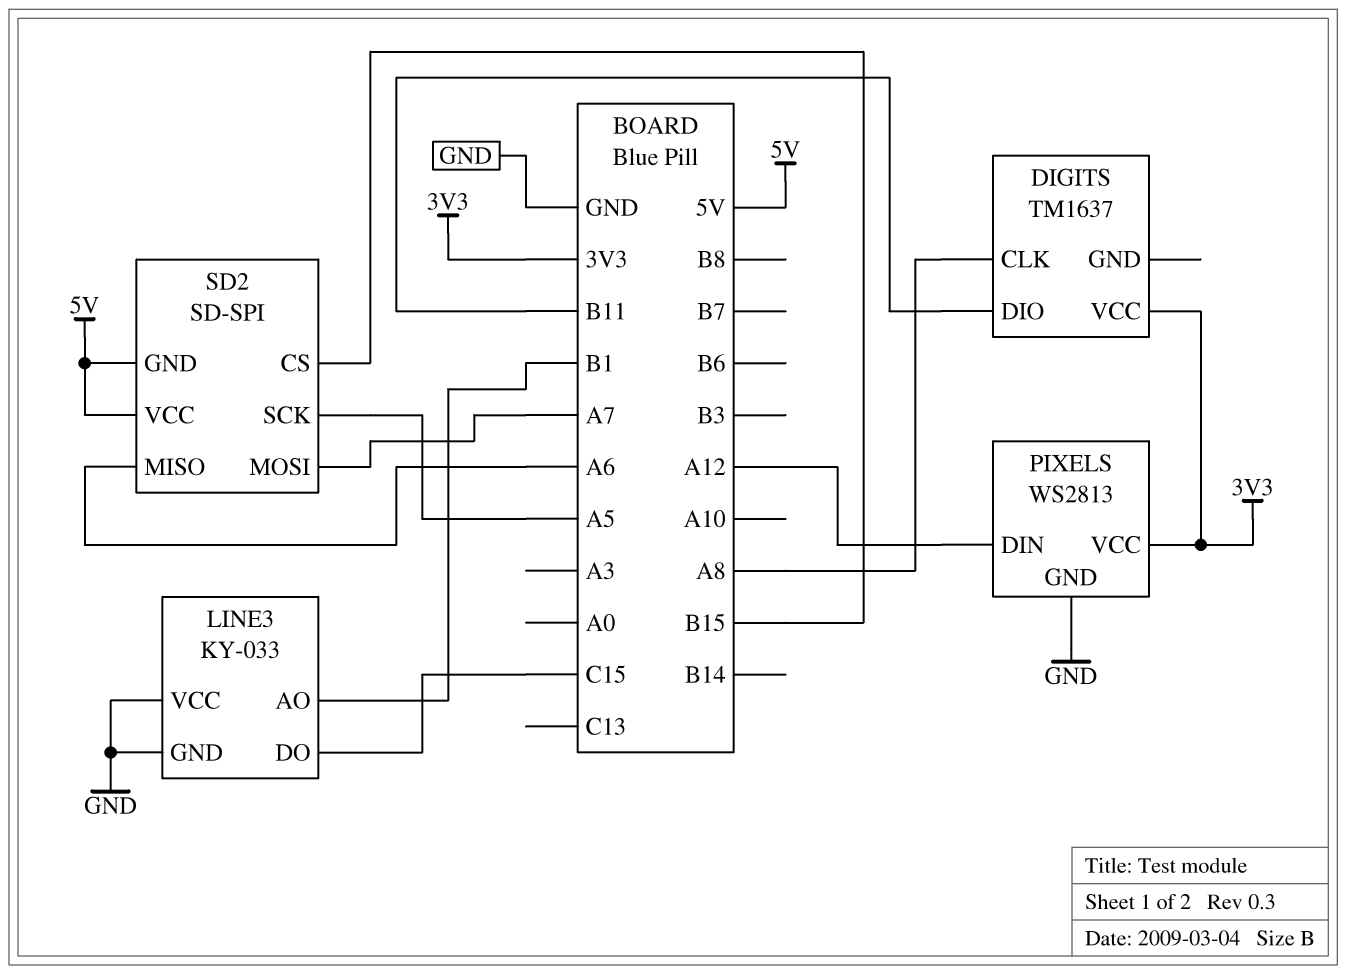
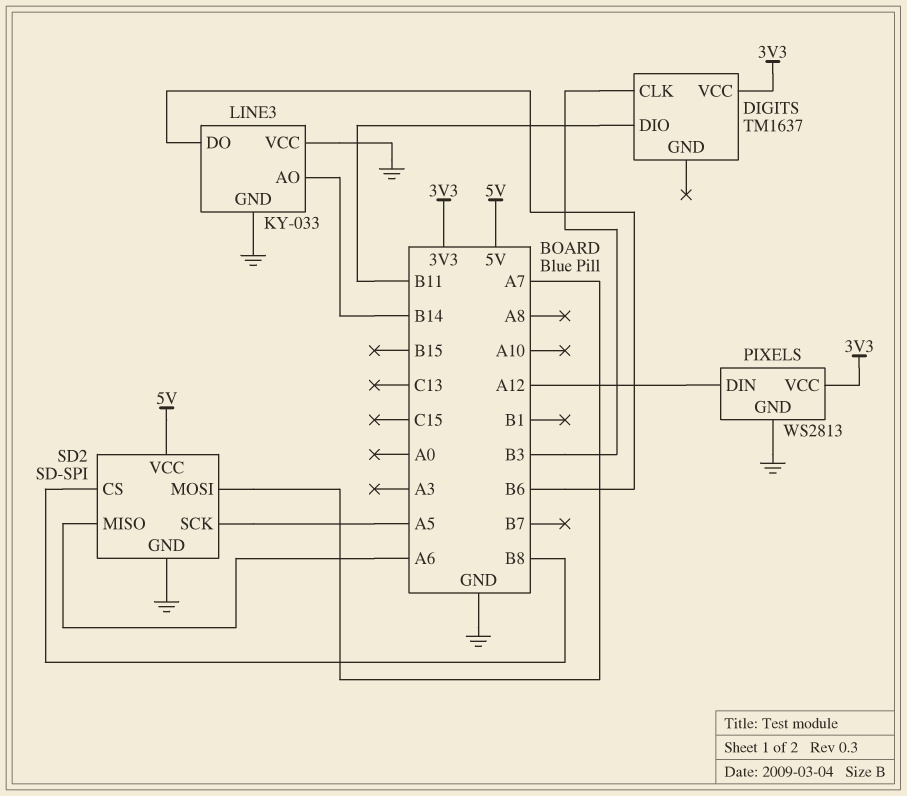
DIGITS pin CLK: A8 -> B3
LINE3 pin AO: B1 -> B14
LINE3 pin DO: C15 -> B6
SD2 pin CS: B15 -> B8
SD2 pin GND: 5V -> GND

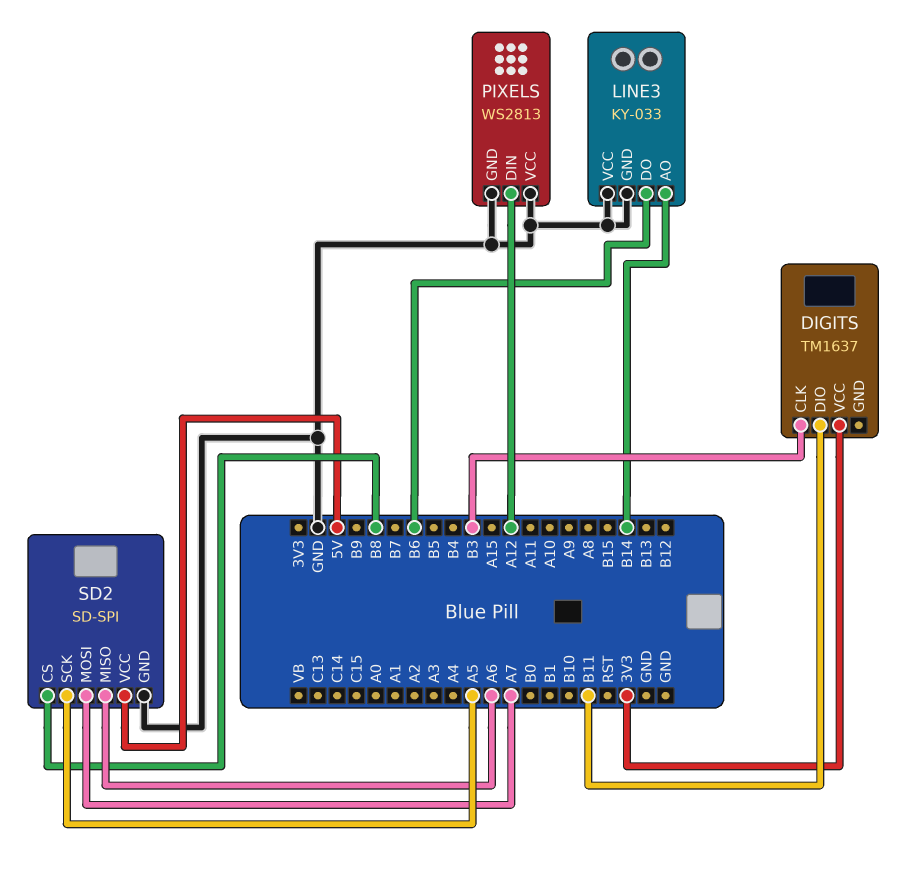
PIXELS pin VCC: 3V3 -> GND

